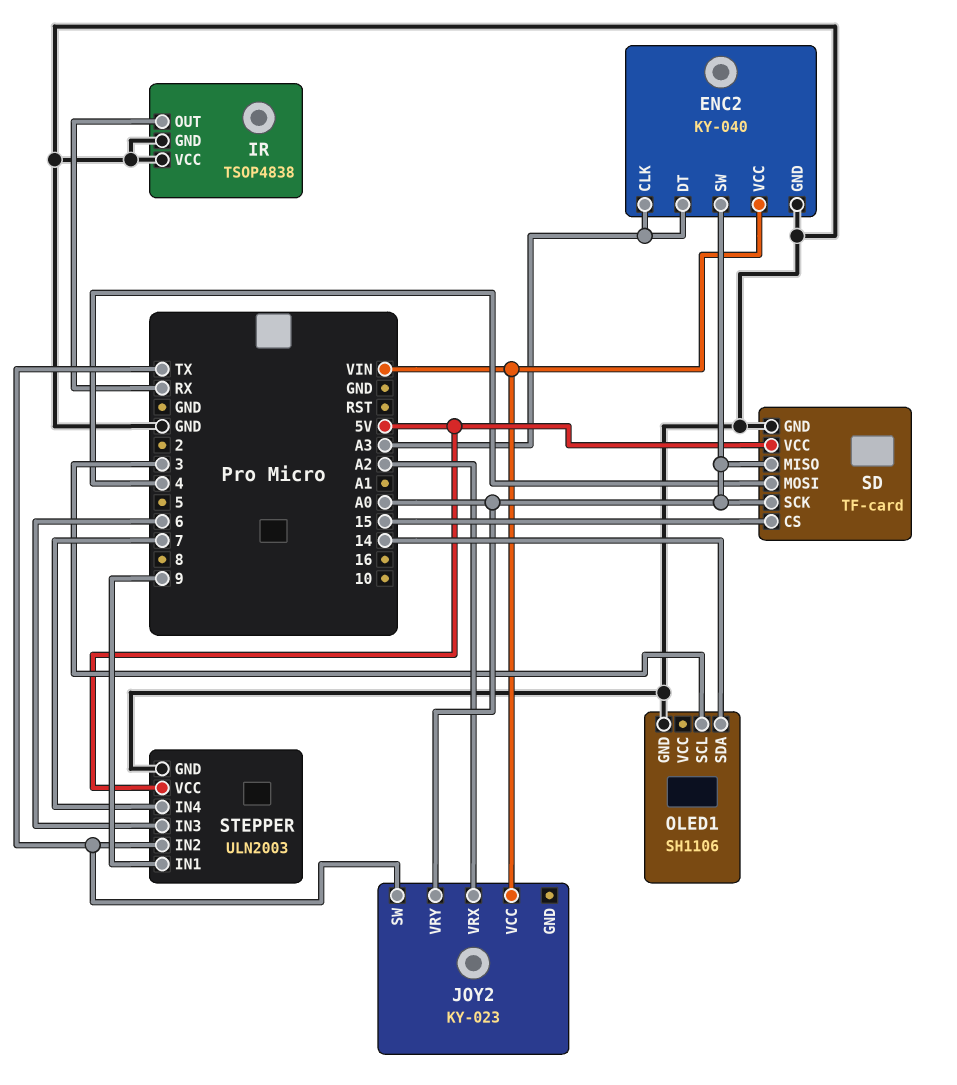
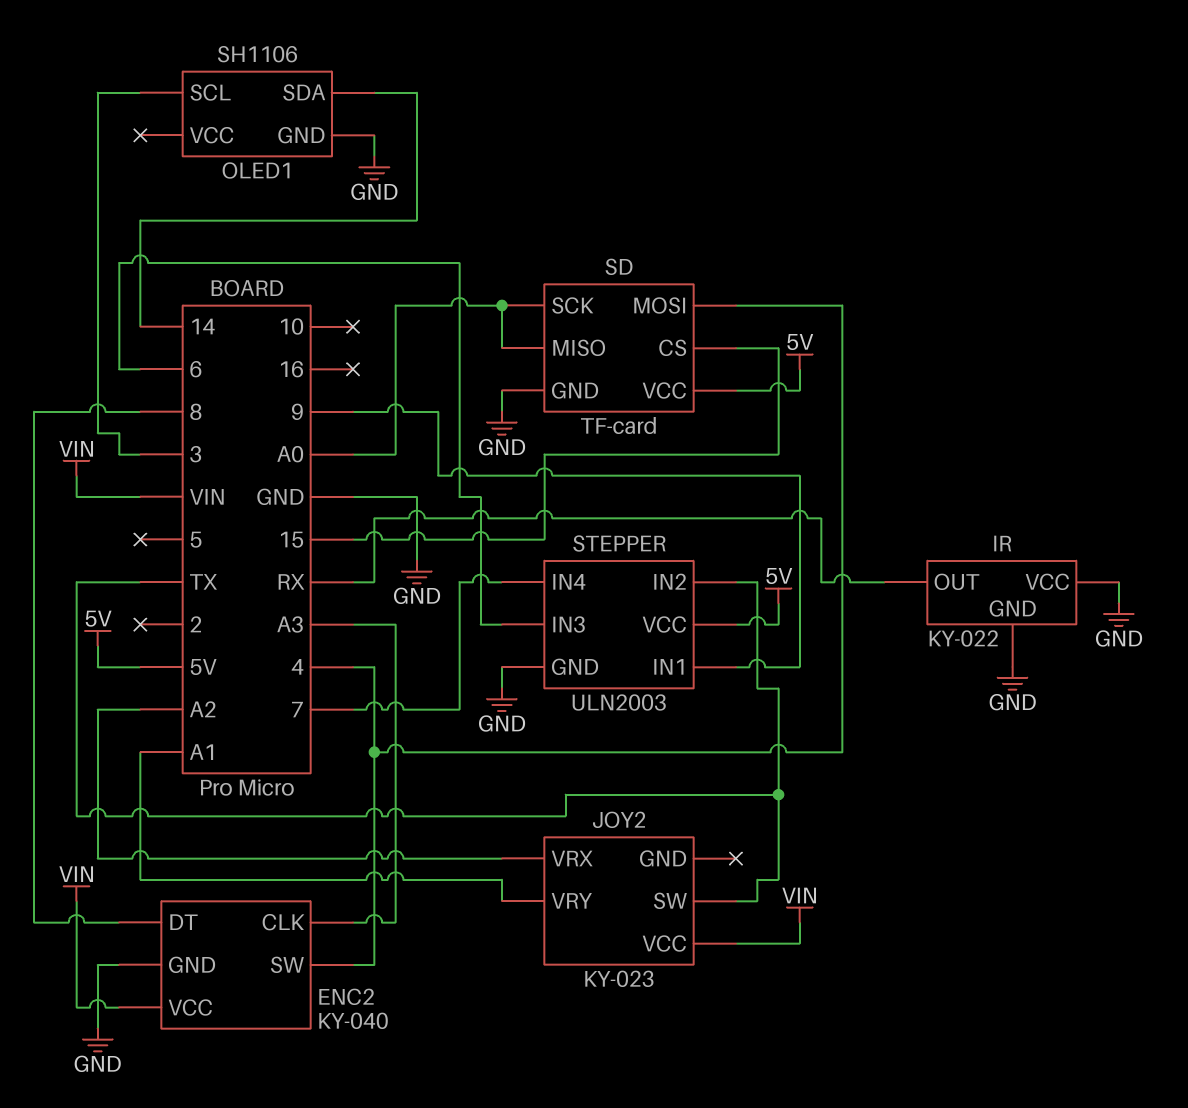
ENC2 pin DT: A3 -> 8
ENC2 pin SW: A0 -> 4
IR: TSOP4838 -> KY-022
JOY2 pin VRY: A0 -> A1

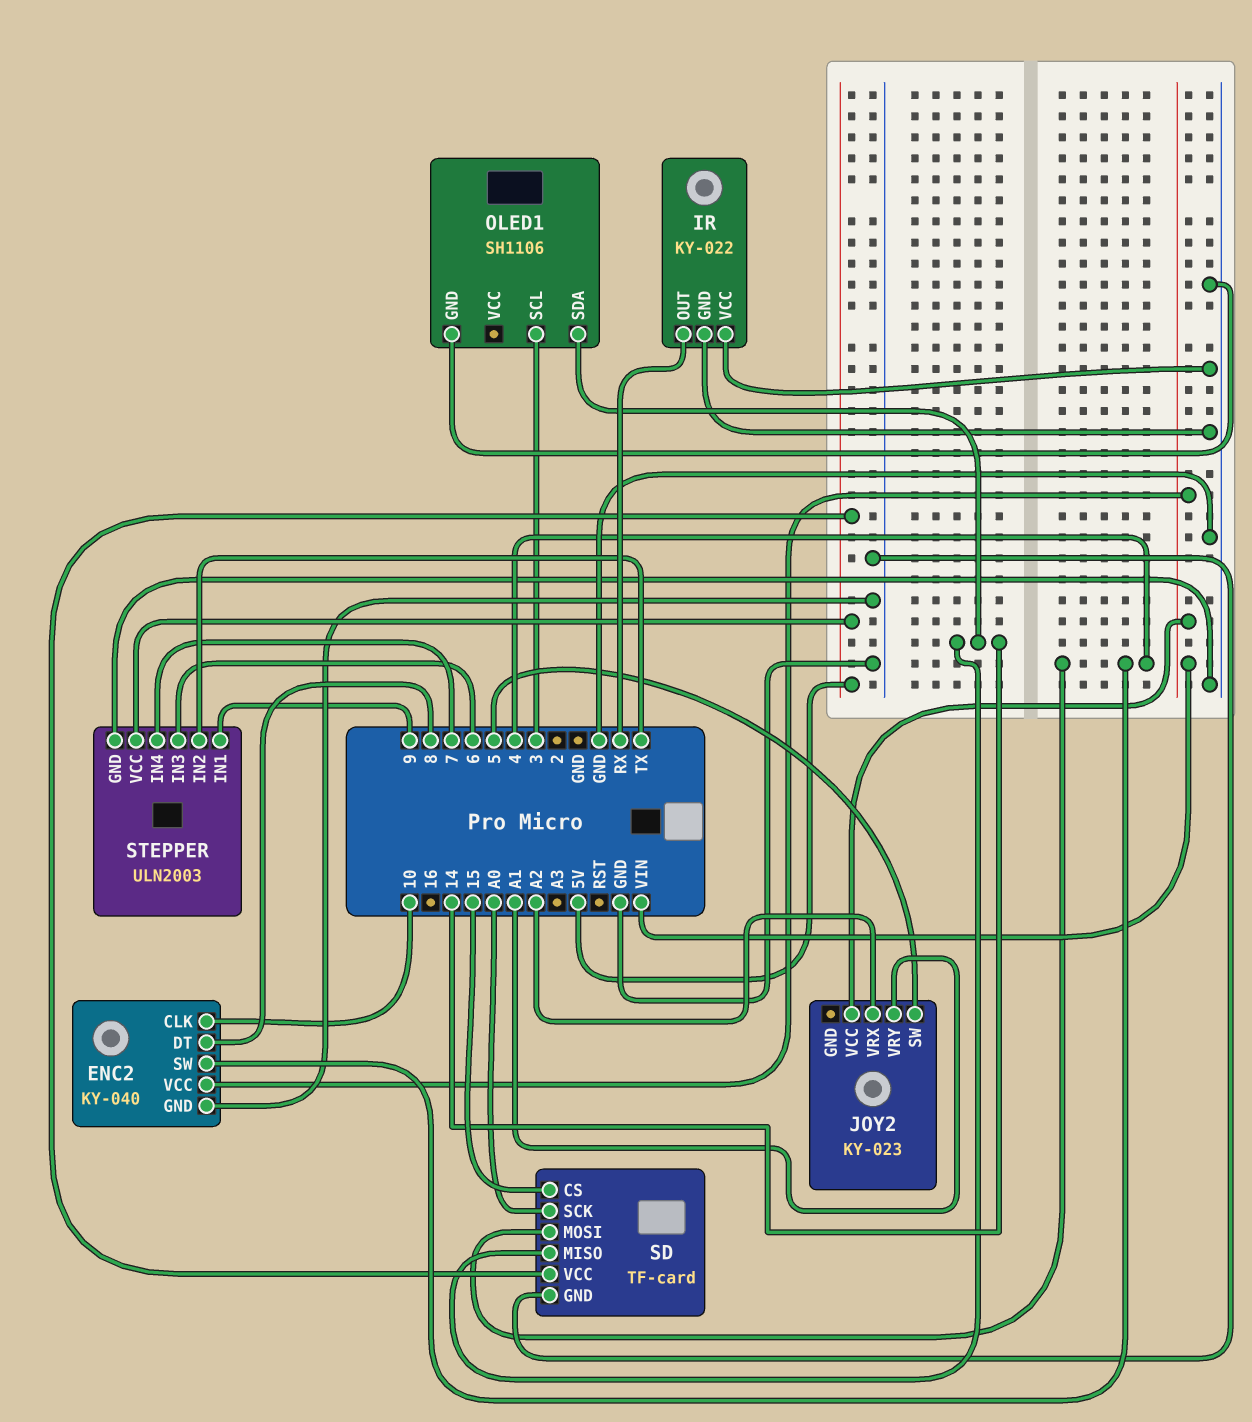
ENC2 pin CLK: A3 -> 10
JOY2 pin SW: TX -> 5
SD pin MISO: A0 -> 14

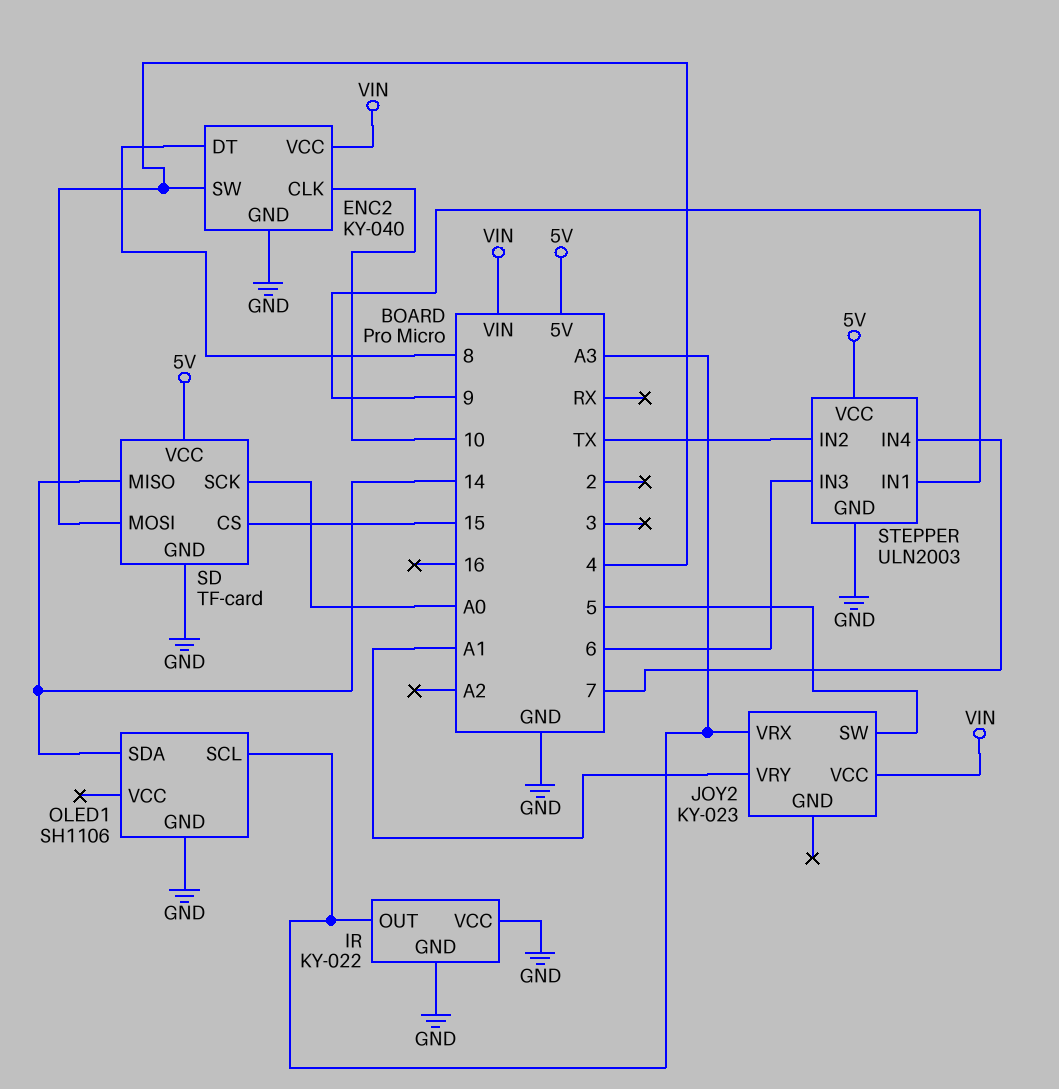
IR pin OUT: RX -> A3
JOY2 pin VRX: A2 -> A3
OLED1 pin SCL: 3 -> A3

